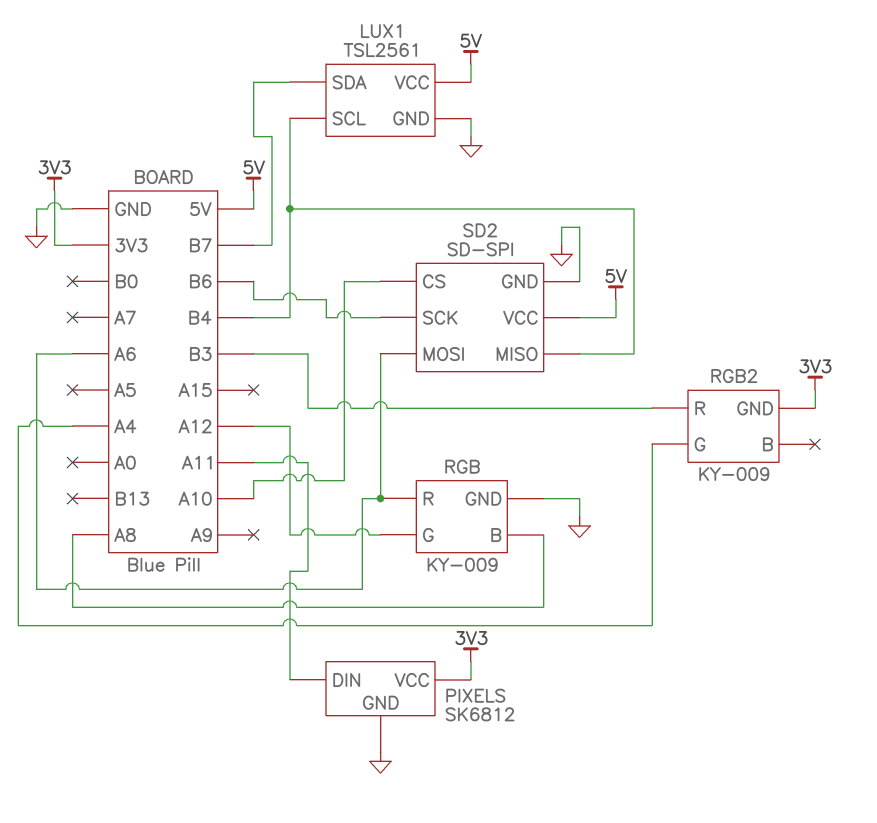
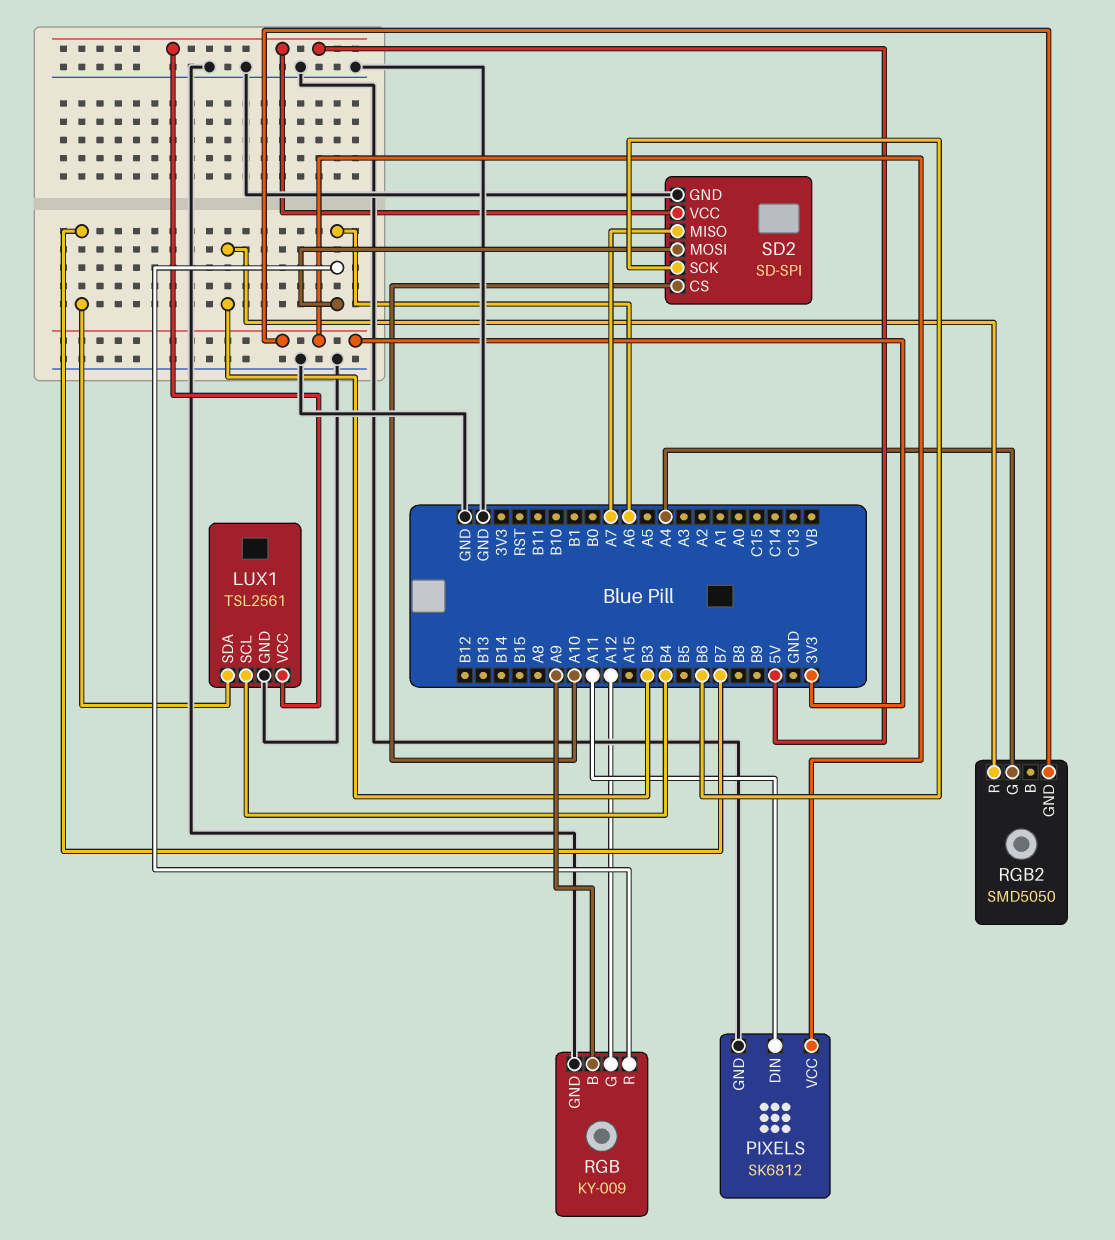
RGB pin B: A8 -> A9
RGB2: KY-009 -> SMD5050
SD2 pin MISO: B4 -> A7

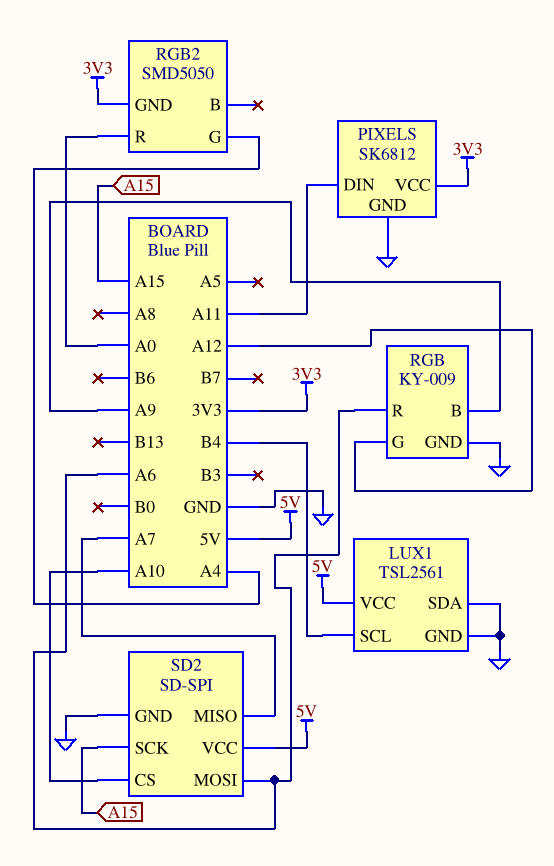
LUX1 pin SDA: B7 -> GND
RGB2 pin R: B3 -> A0
SD2 pin SCK: B6 -> A15

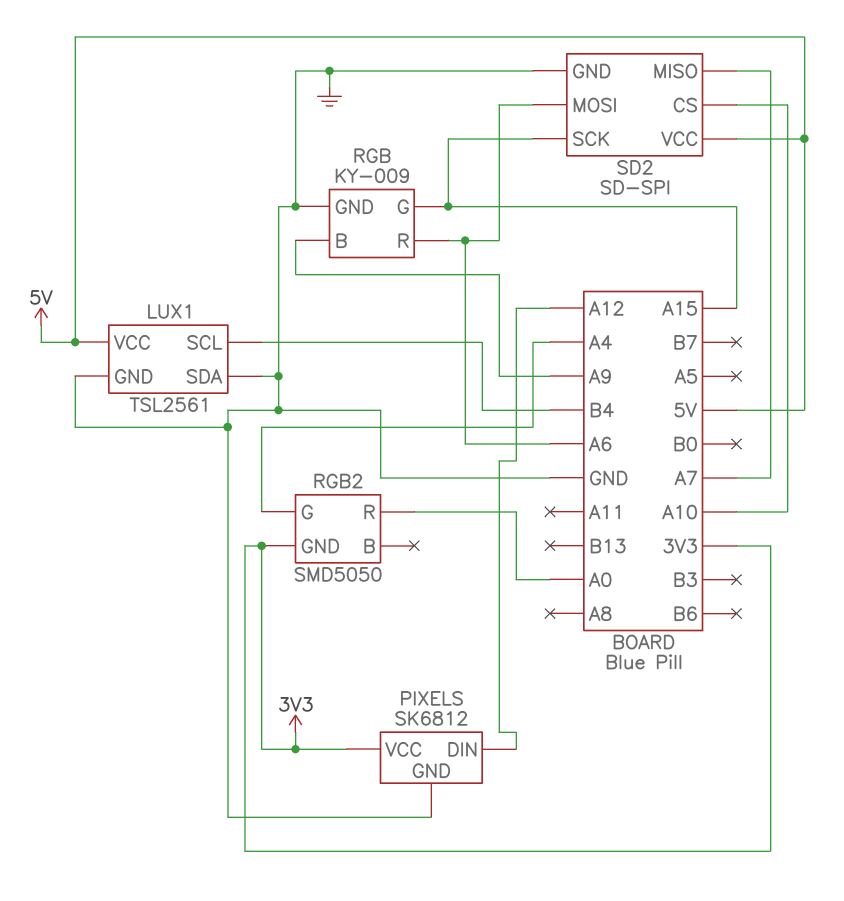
PIXELS pin DIN: A11 -> A12
RGB pin G: A12 -> A15

